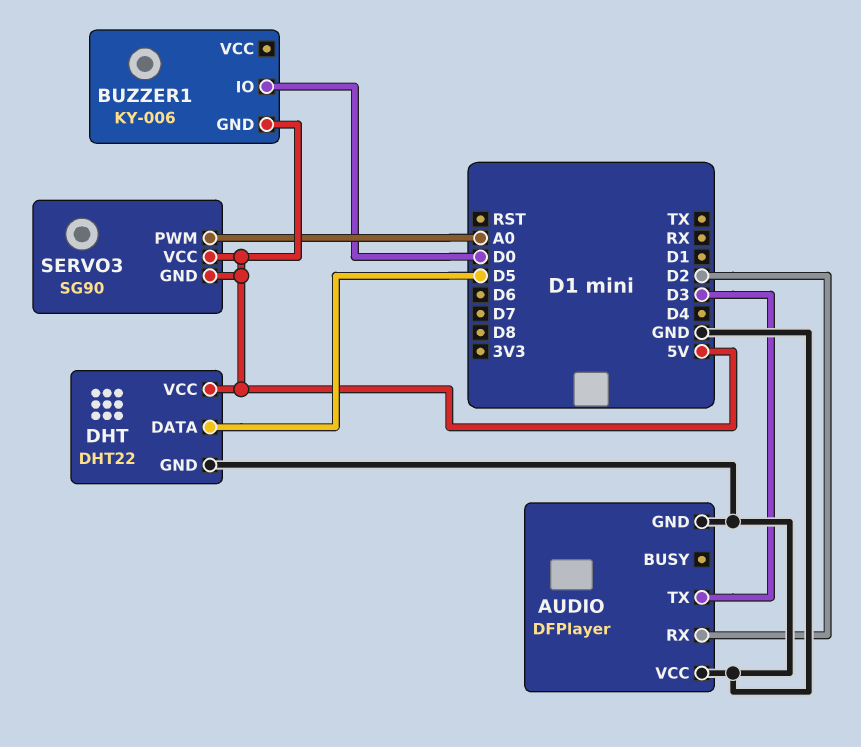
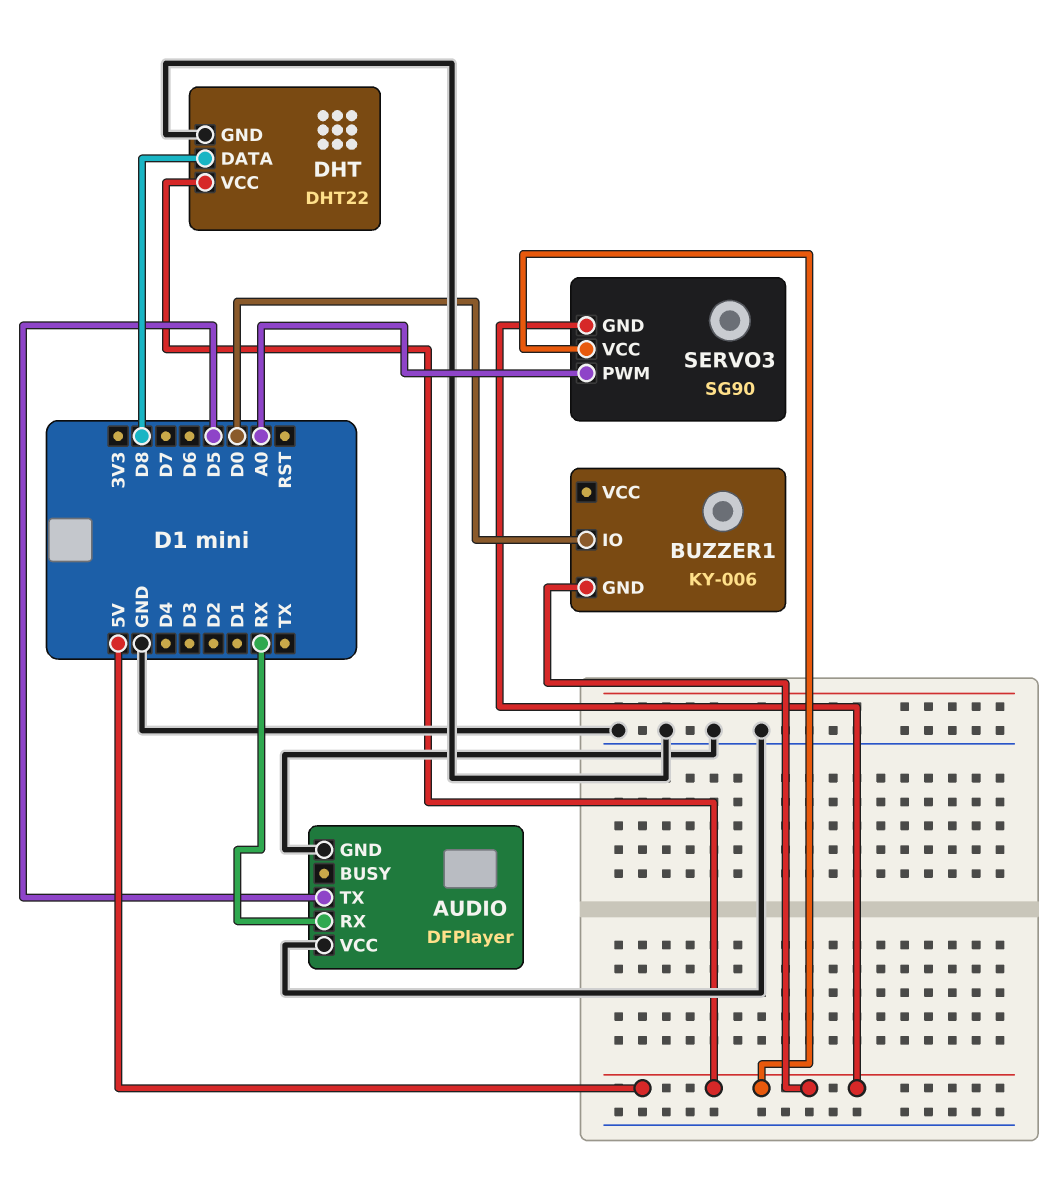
AUDIO pin RX: D2 -> RX
AUDIO pin TX: D3 -> D5
DHT pin DATA: D5 -> D8

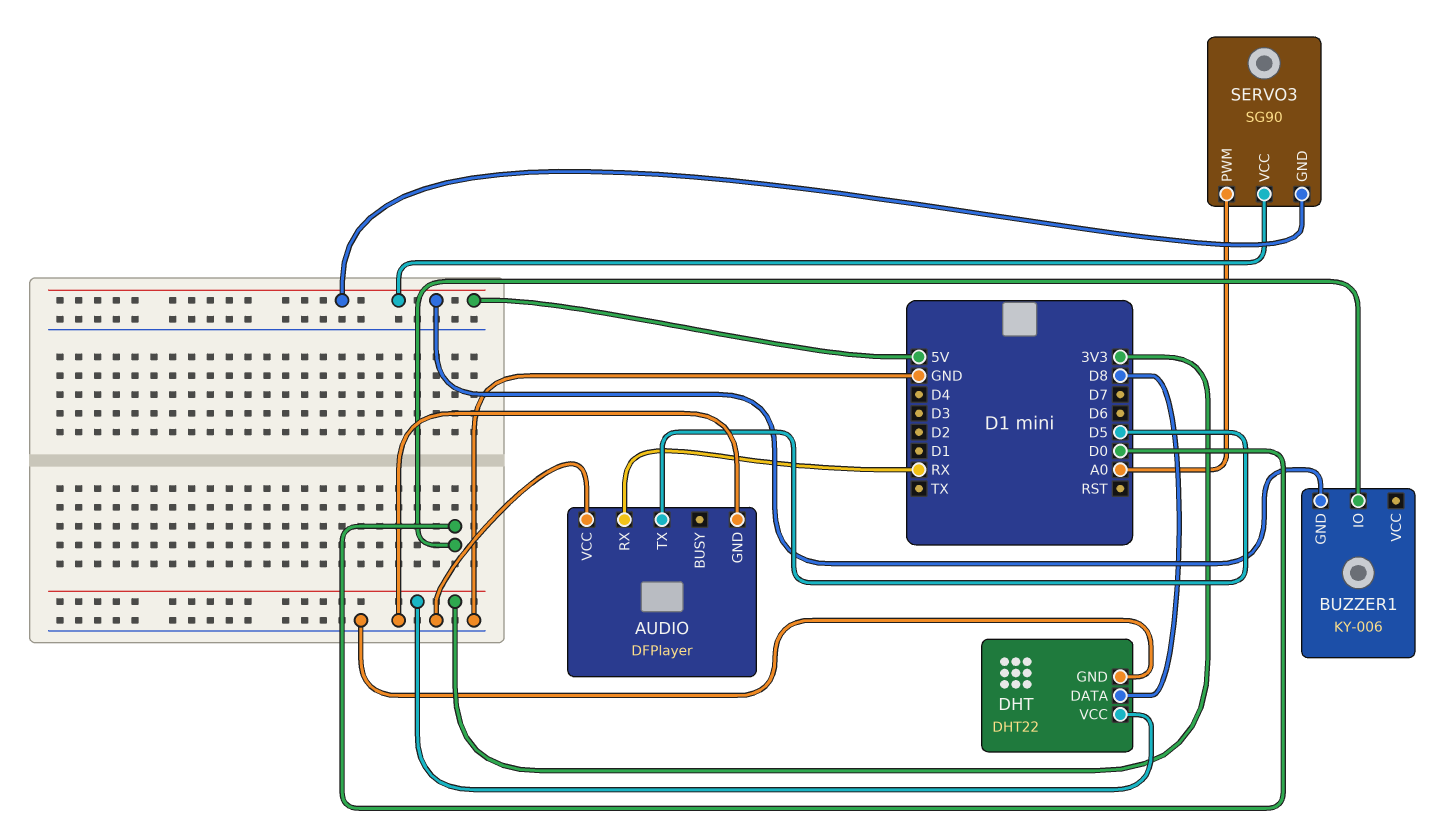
DHT pin VCC: 5V -> 3V3

